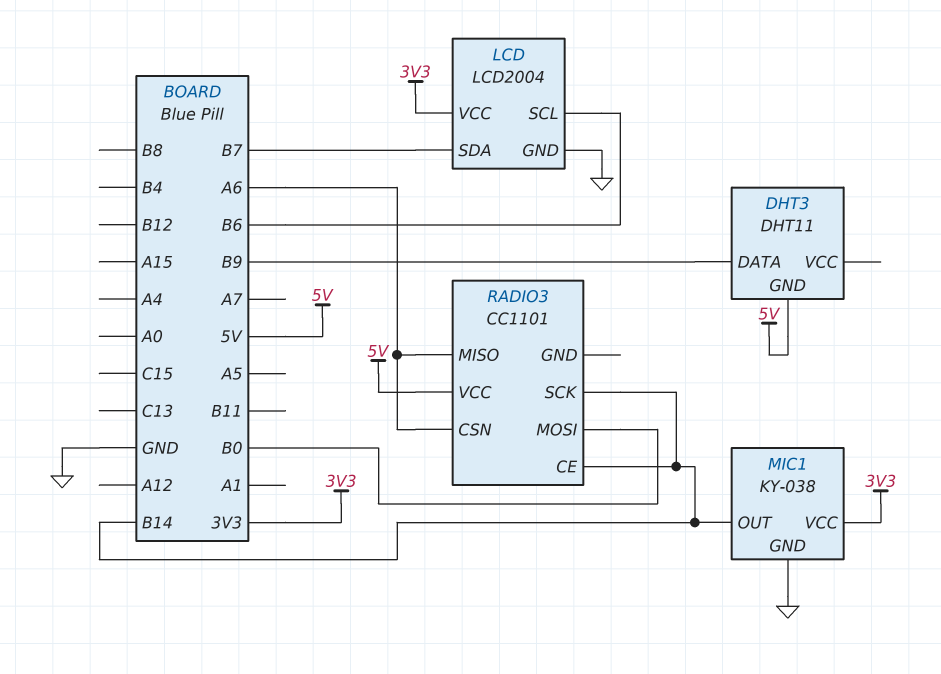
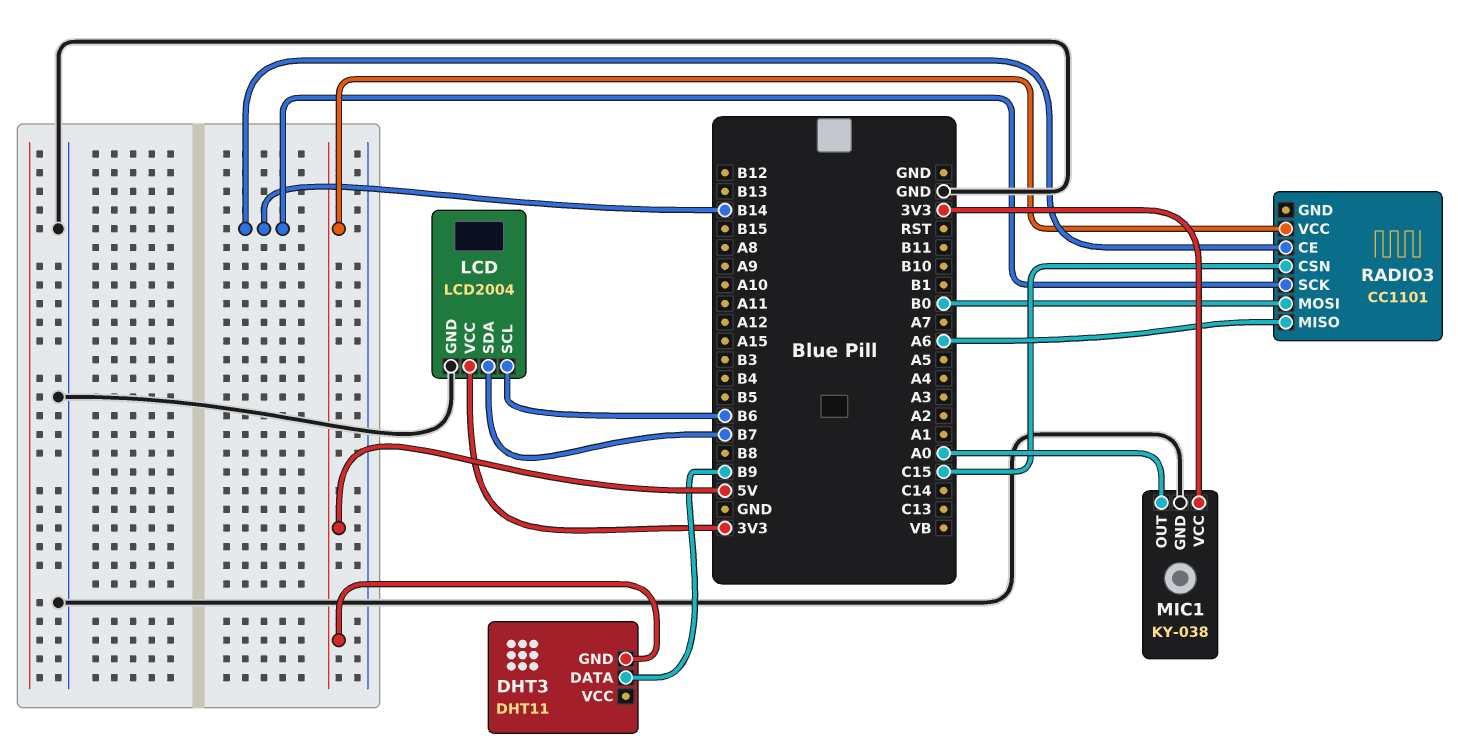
MIC1 pin OUT: B14 -> A0
RADIO3 pin CSN: A6 -> C15

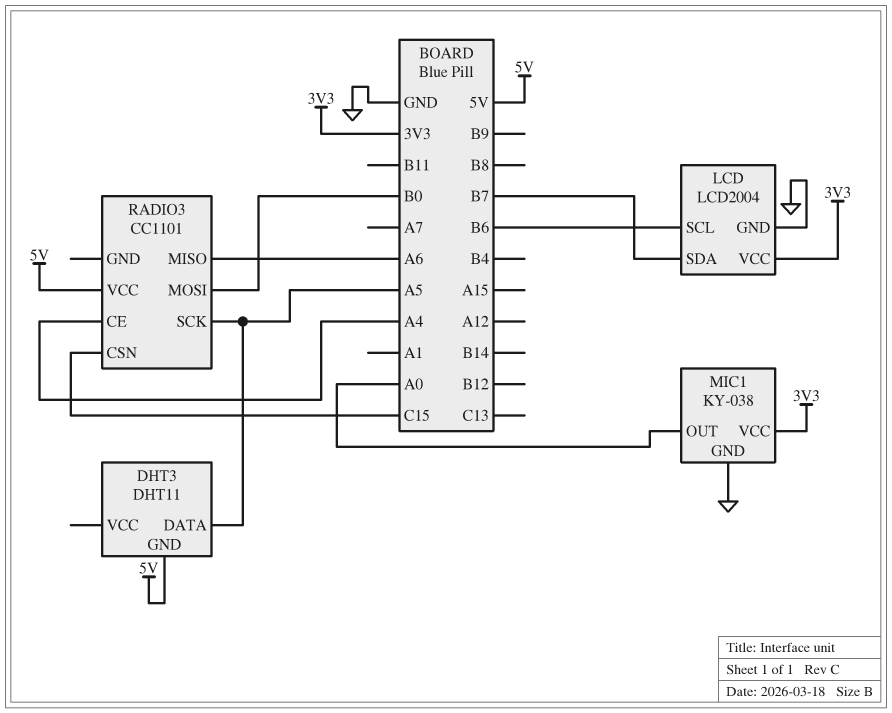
DHT3 pin DATA: B9 -> A5
RADIO3 pin CE: B14 -> A4
RADIO3 pin SCK: B14 -> A5

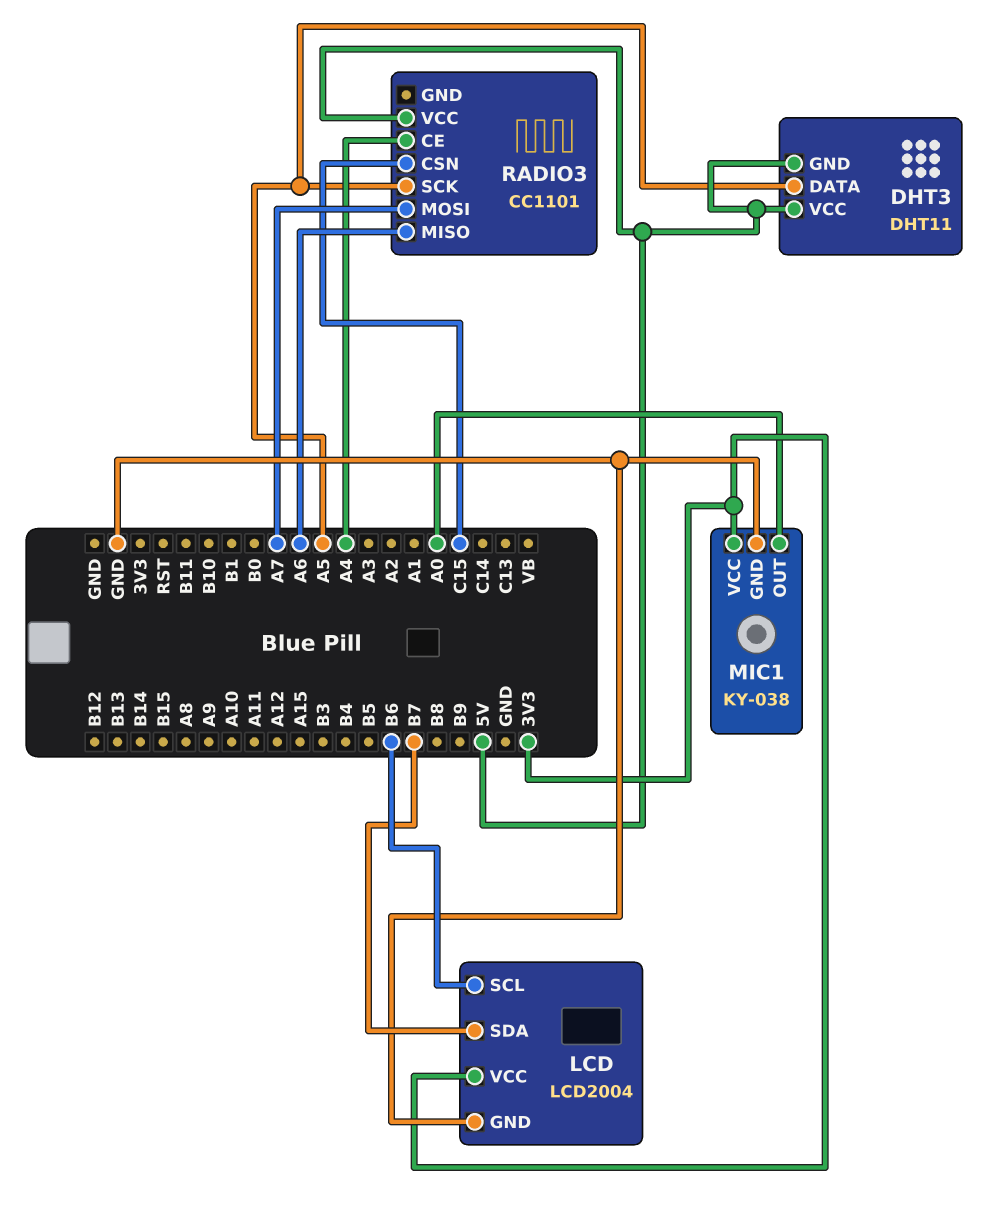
DHT3 pin VCC: none -> 5V
RADIO3 pin MOSI: B0 -> A7

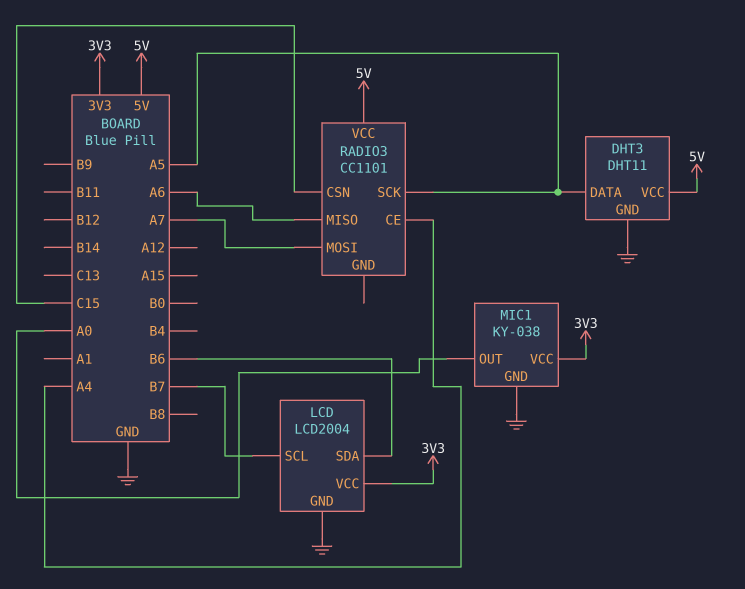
DHT3 pin GND: 5V -> GND
LCD pin SCL: B6 -> B7
LCD pin SDA: B7 -> B6

